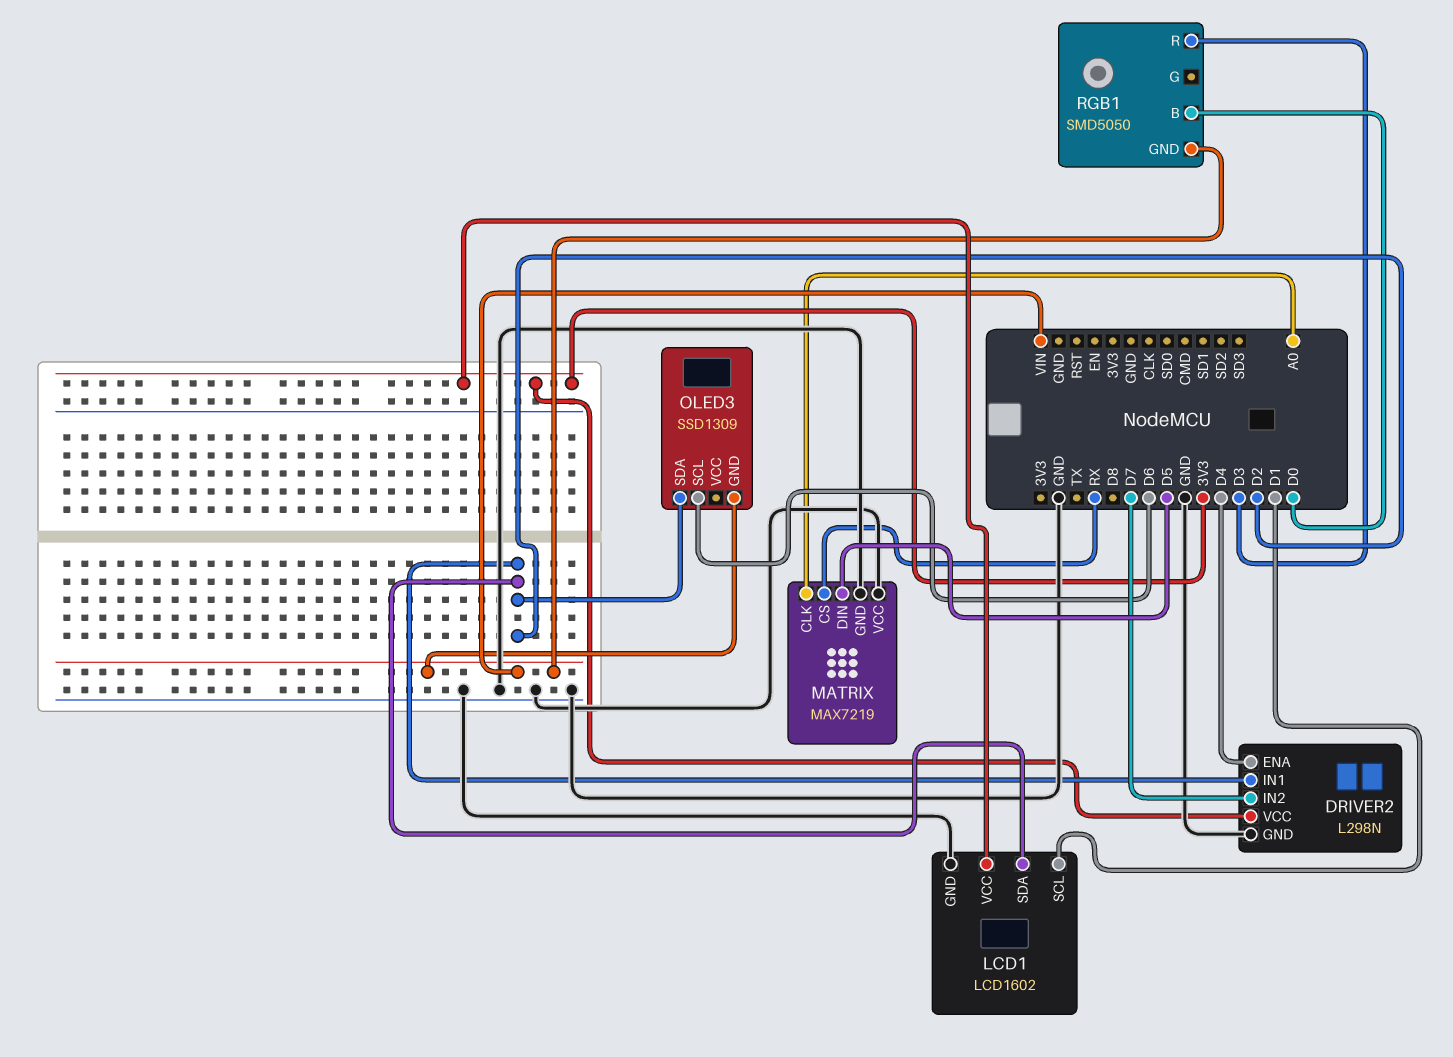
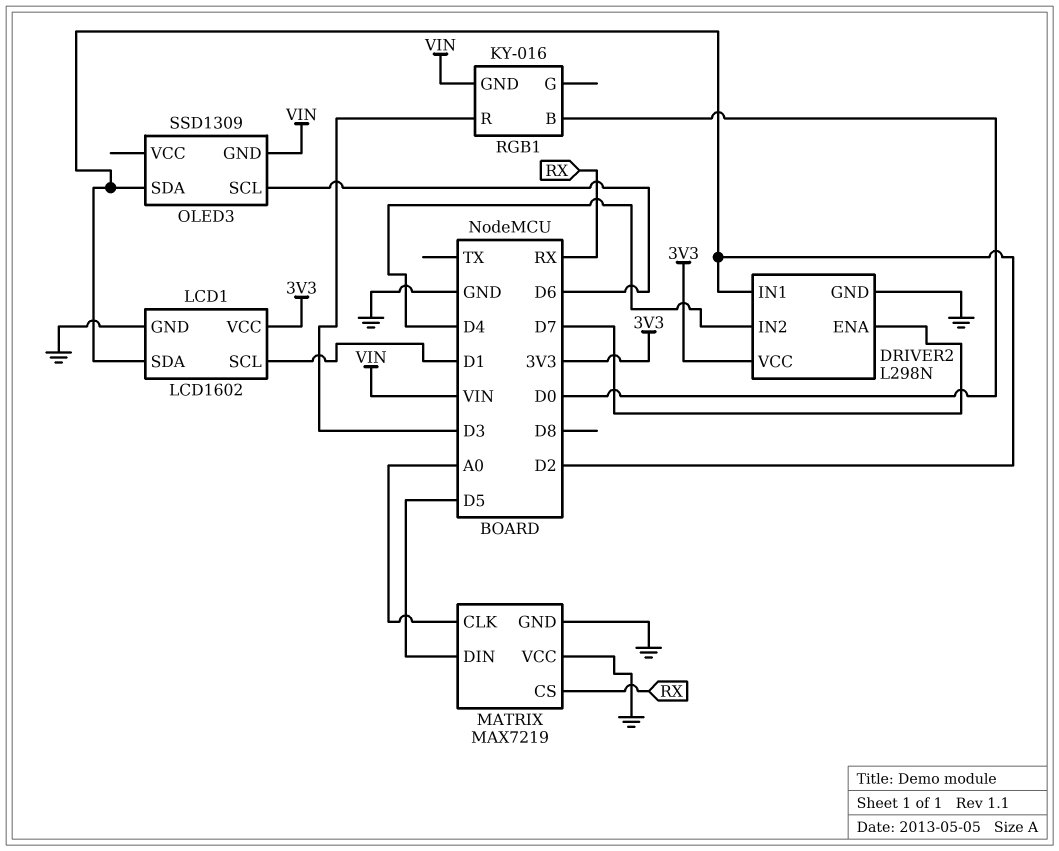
DRIVER2 pin ENA: D4 -> D7
DRIVER2 pin IN2: D7 -> D4
RGB1: SMD5050 -> KY-016

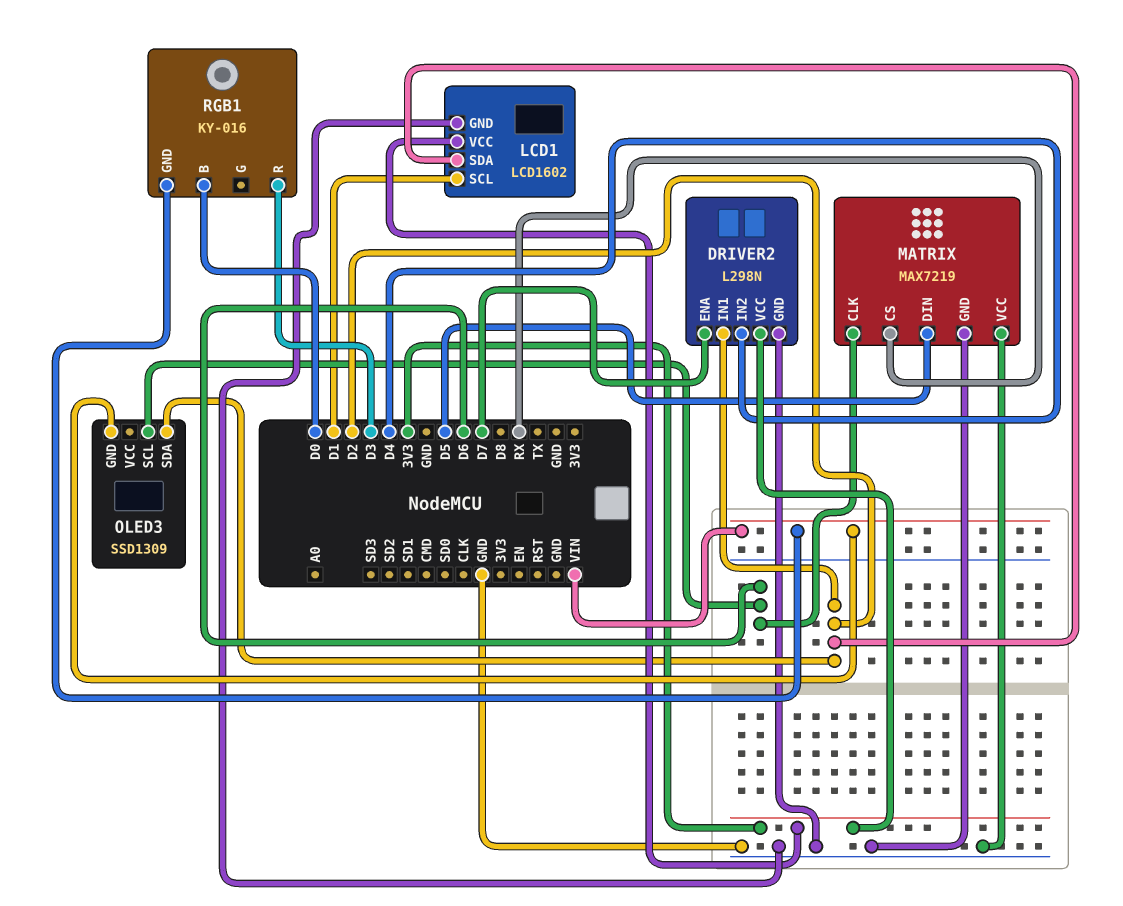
MATRIX pin CLK: A0 -> D6

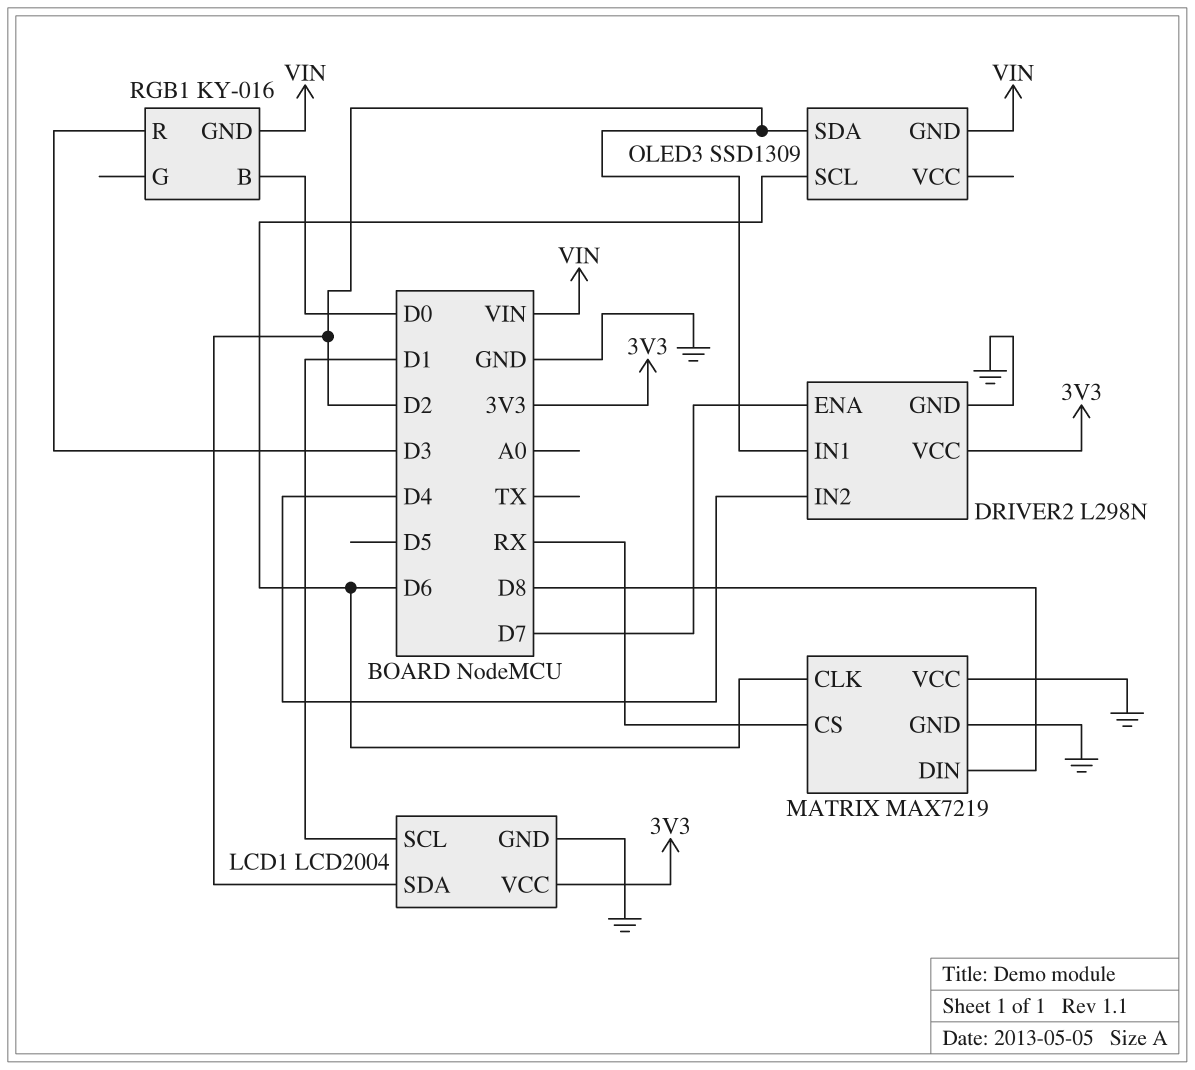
LCD1: LCD1602 -> LCD2004
MATRIX pin DIN: D5 -> D8

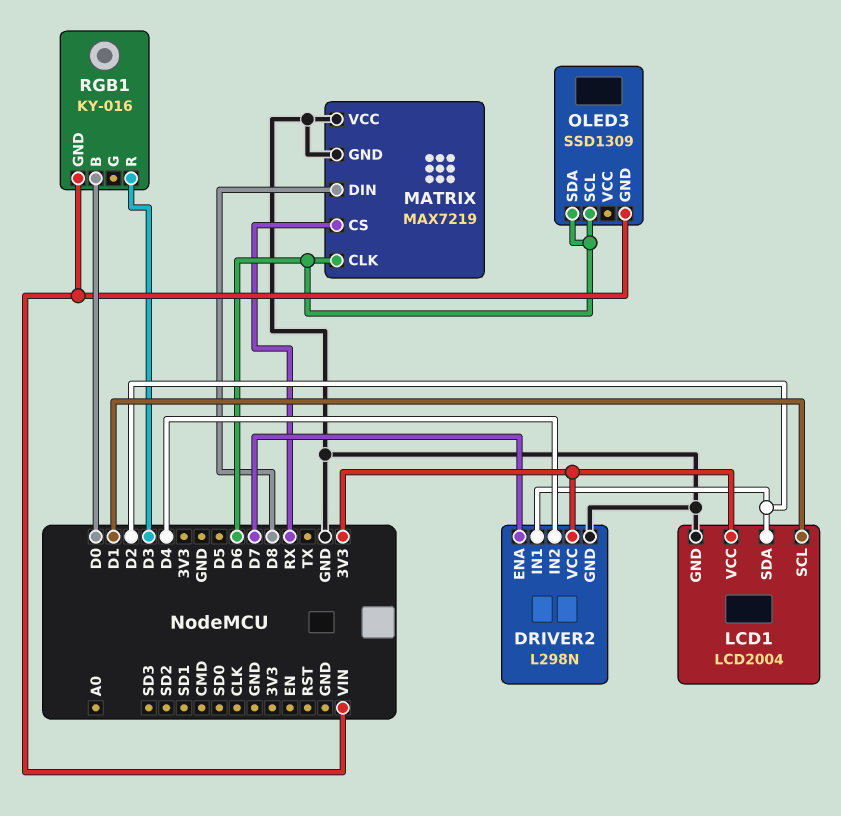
OLED3 pin SDA: D2 -> D6

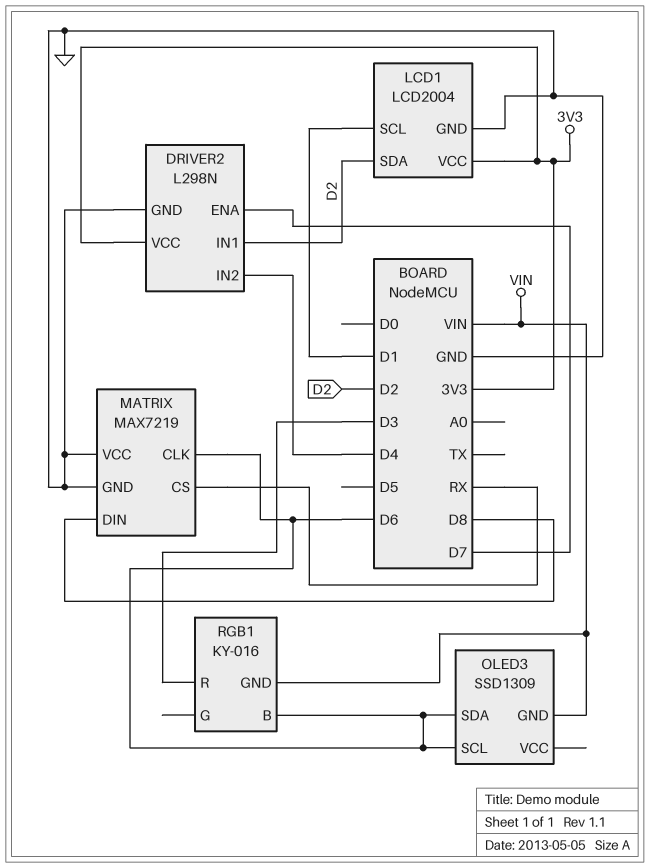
RGB1 pin B: D0 -> D6

